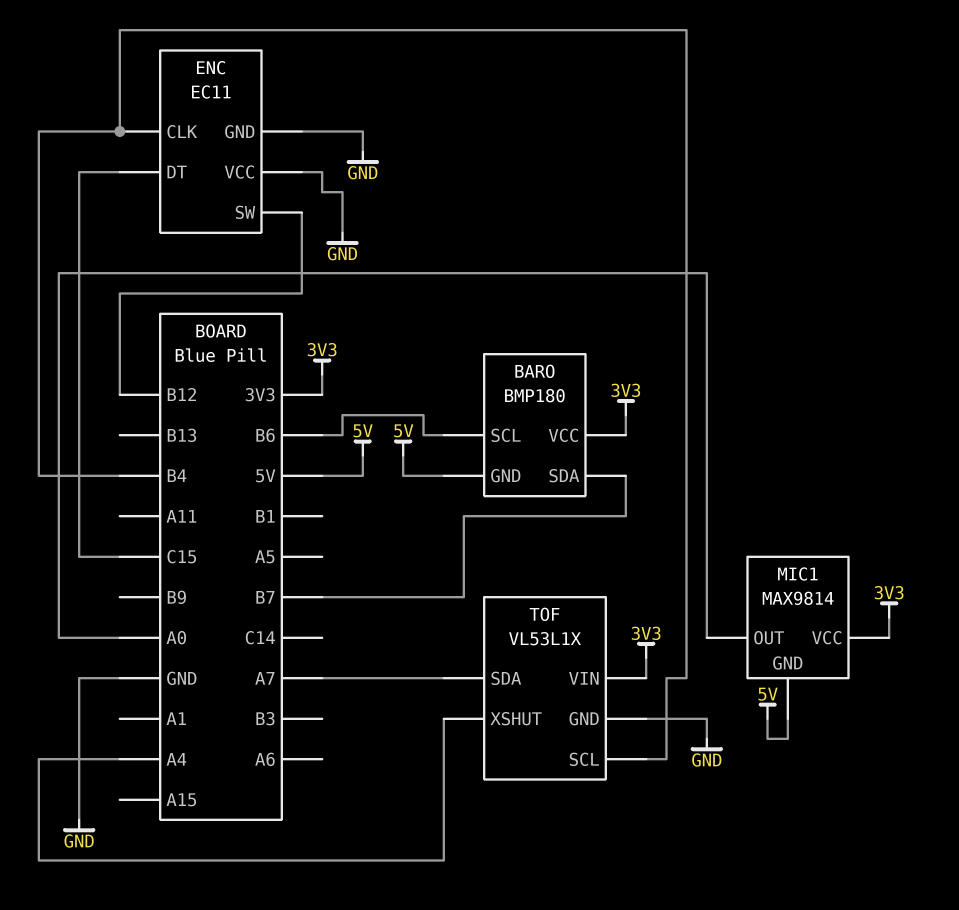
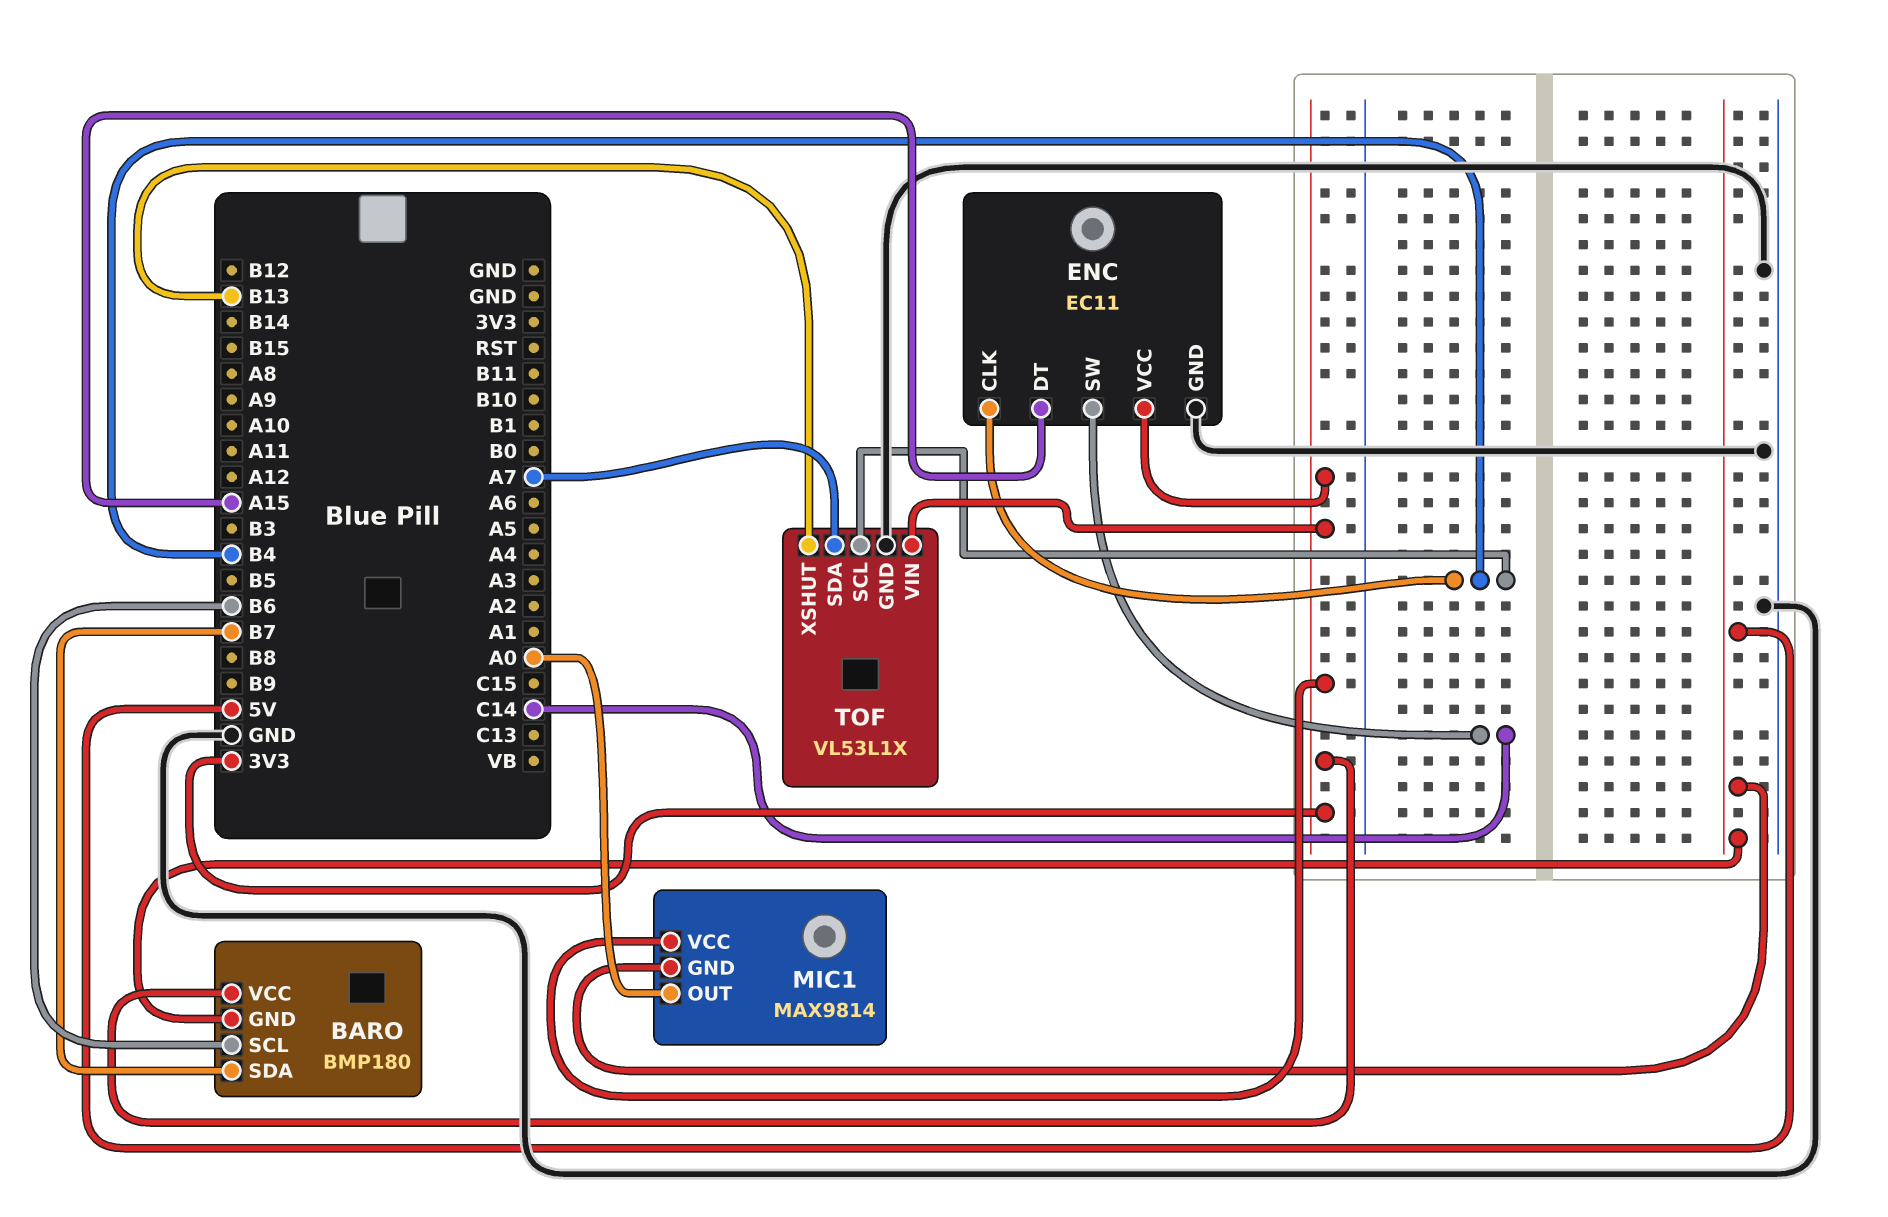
ENC pin DT: C15 -> A15
ENC pin SW: B12 -> C14
ENC pin VCC: GND -> 3V3
TOF pin XSHUT: A4 -> B13

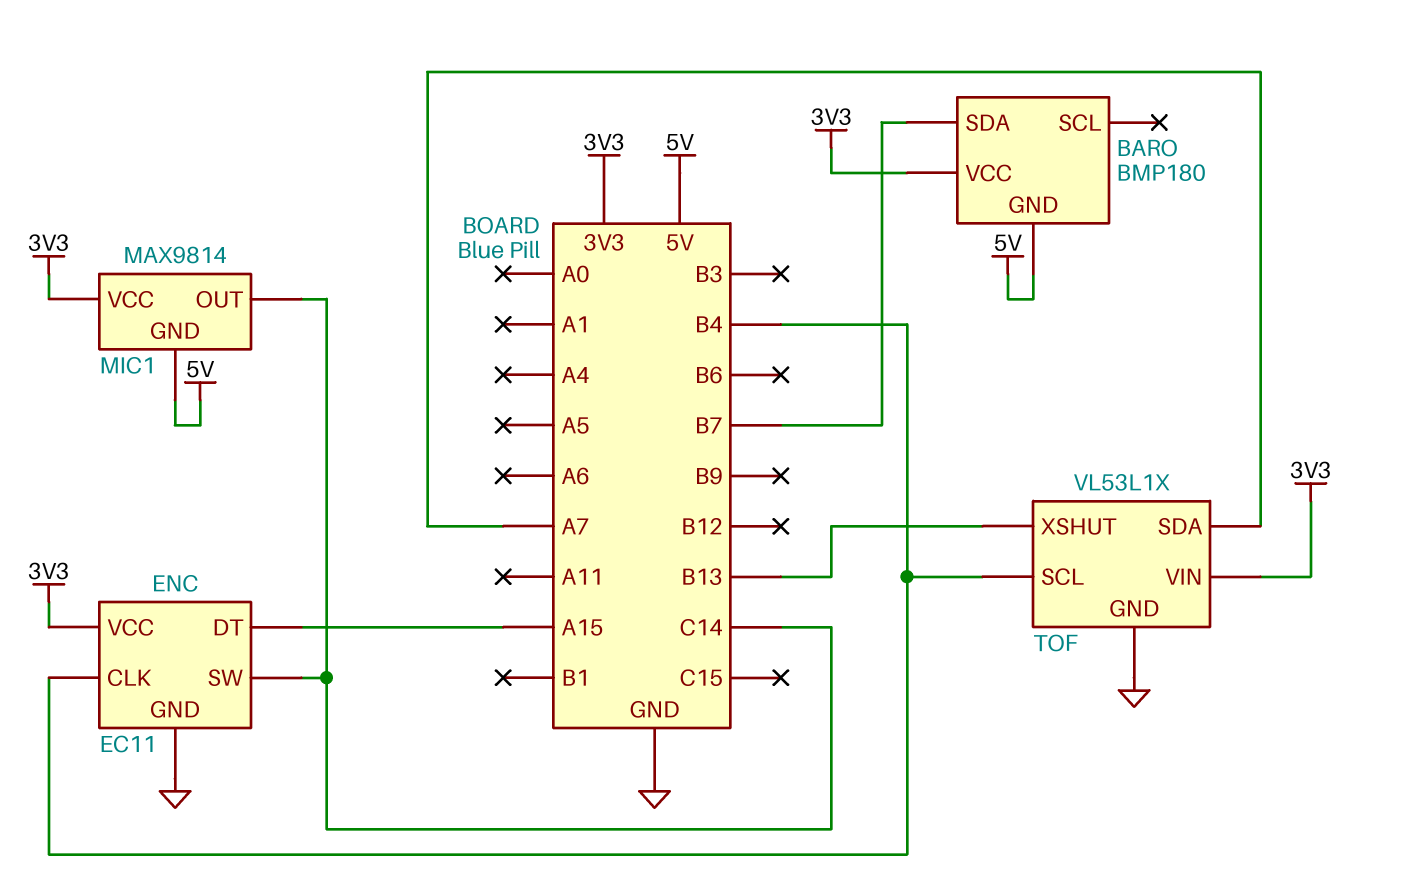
BARO pin SCL: B6 -> none
MIC1 pin OUT: A0 -> C14

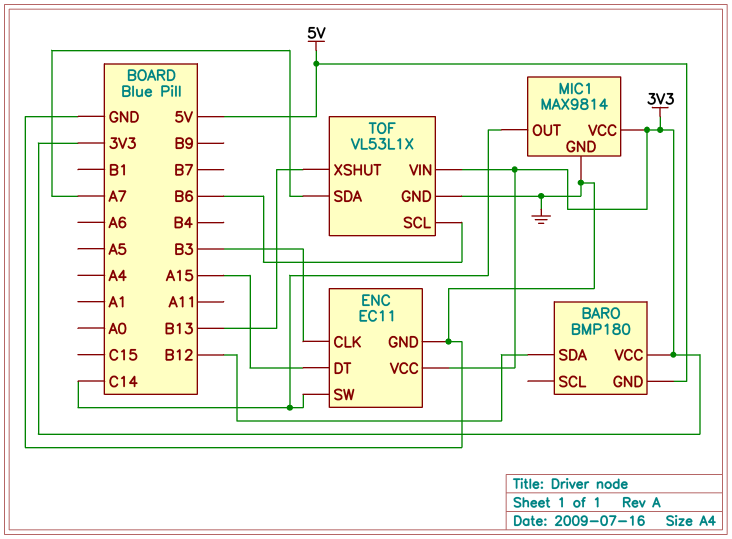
BARO pin SDA: B7 -> B12
ENC pin CLK: B4 -> B3
MIC1 pin GND: 5V -> GND
TOF pin SCL: B4 -> B6

